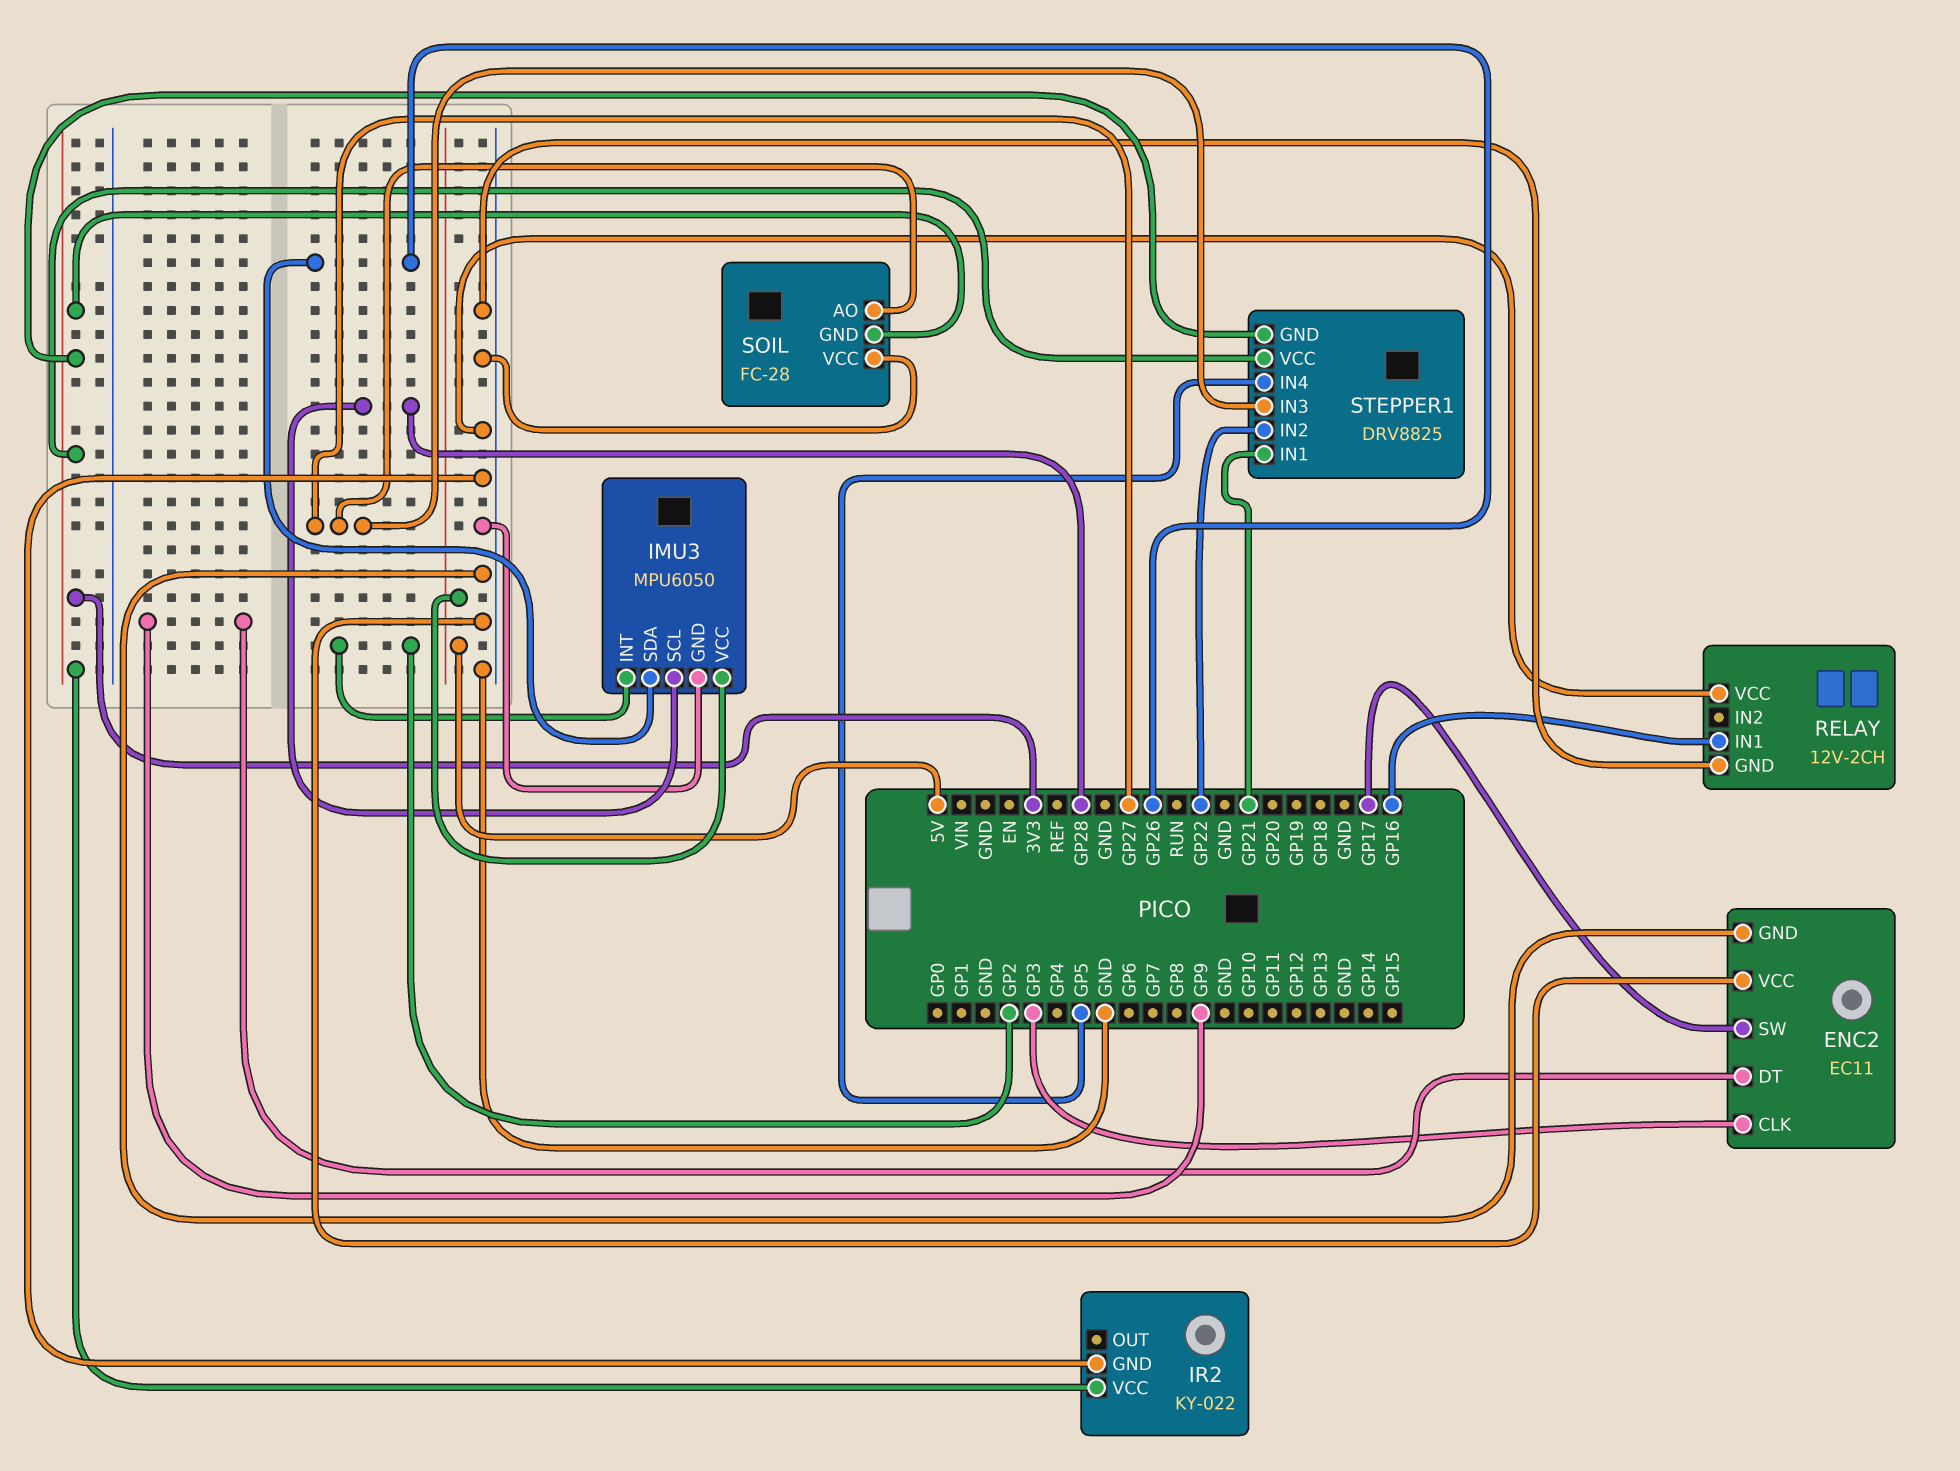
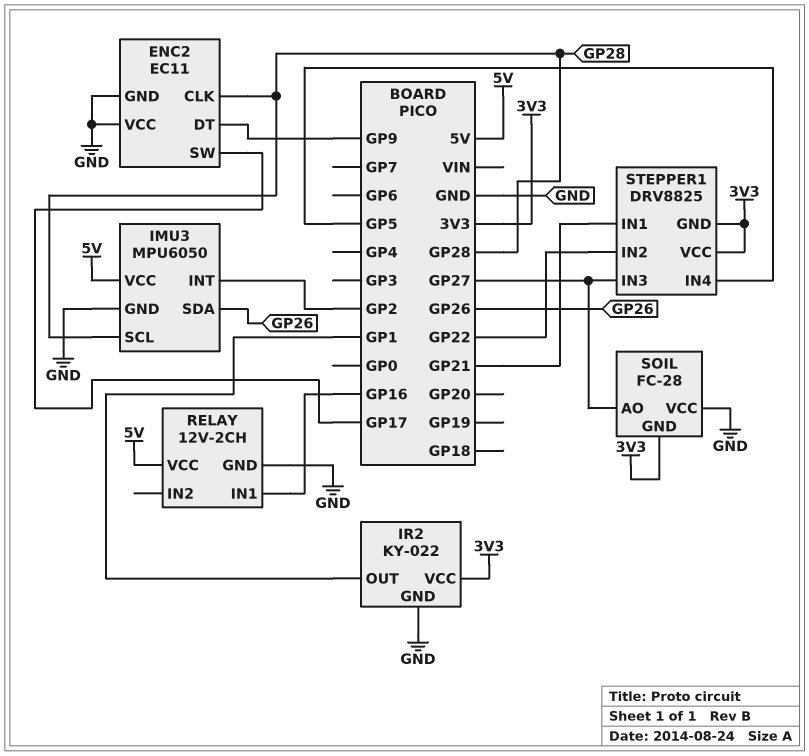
ENC2 pin CLK: GP3 -> GP28
IR2 pin OUT: none -> GP1
RELAY pin VCC: GND -> 5V

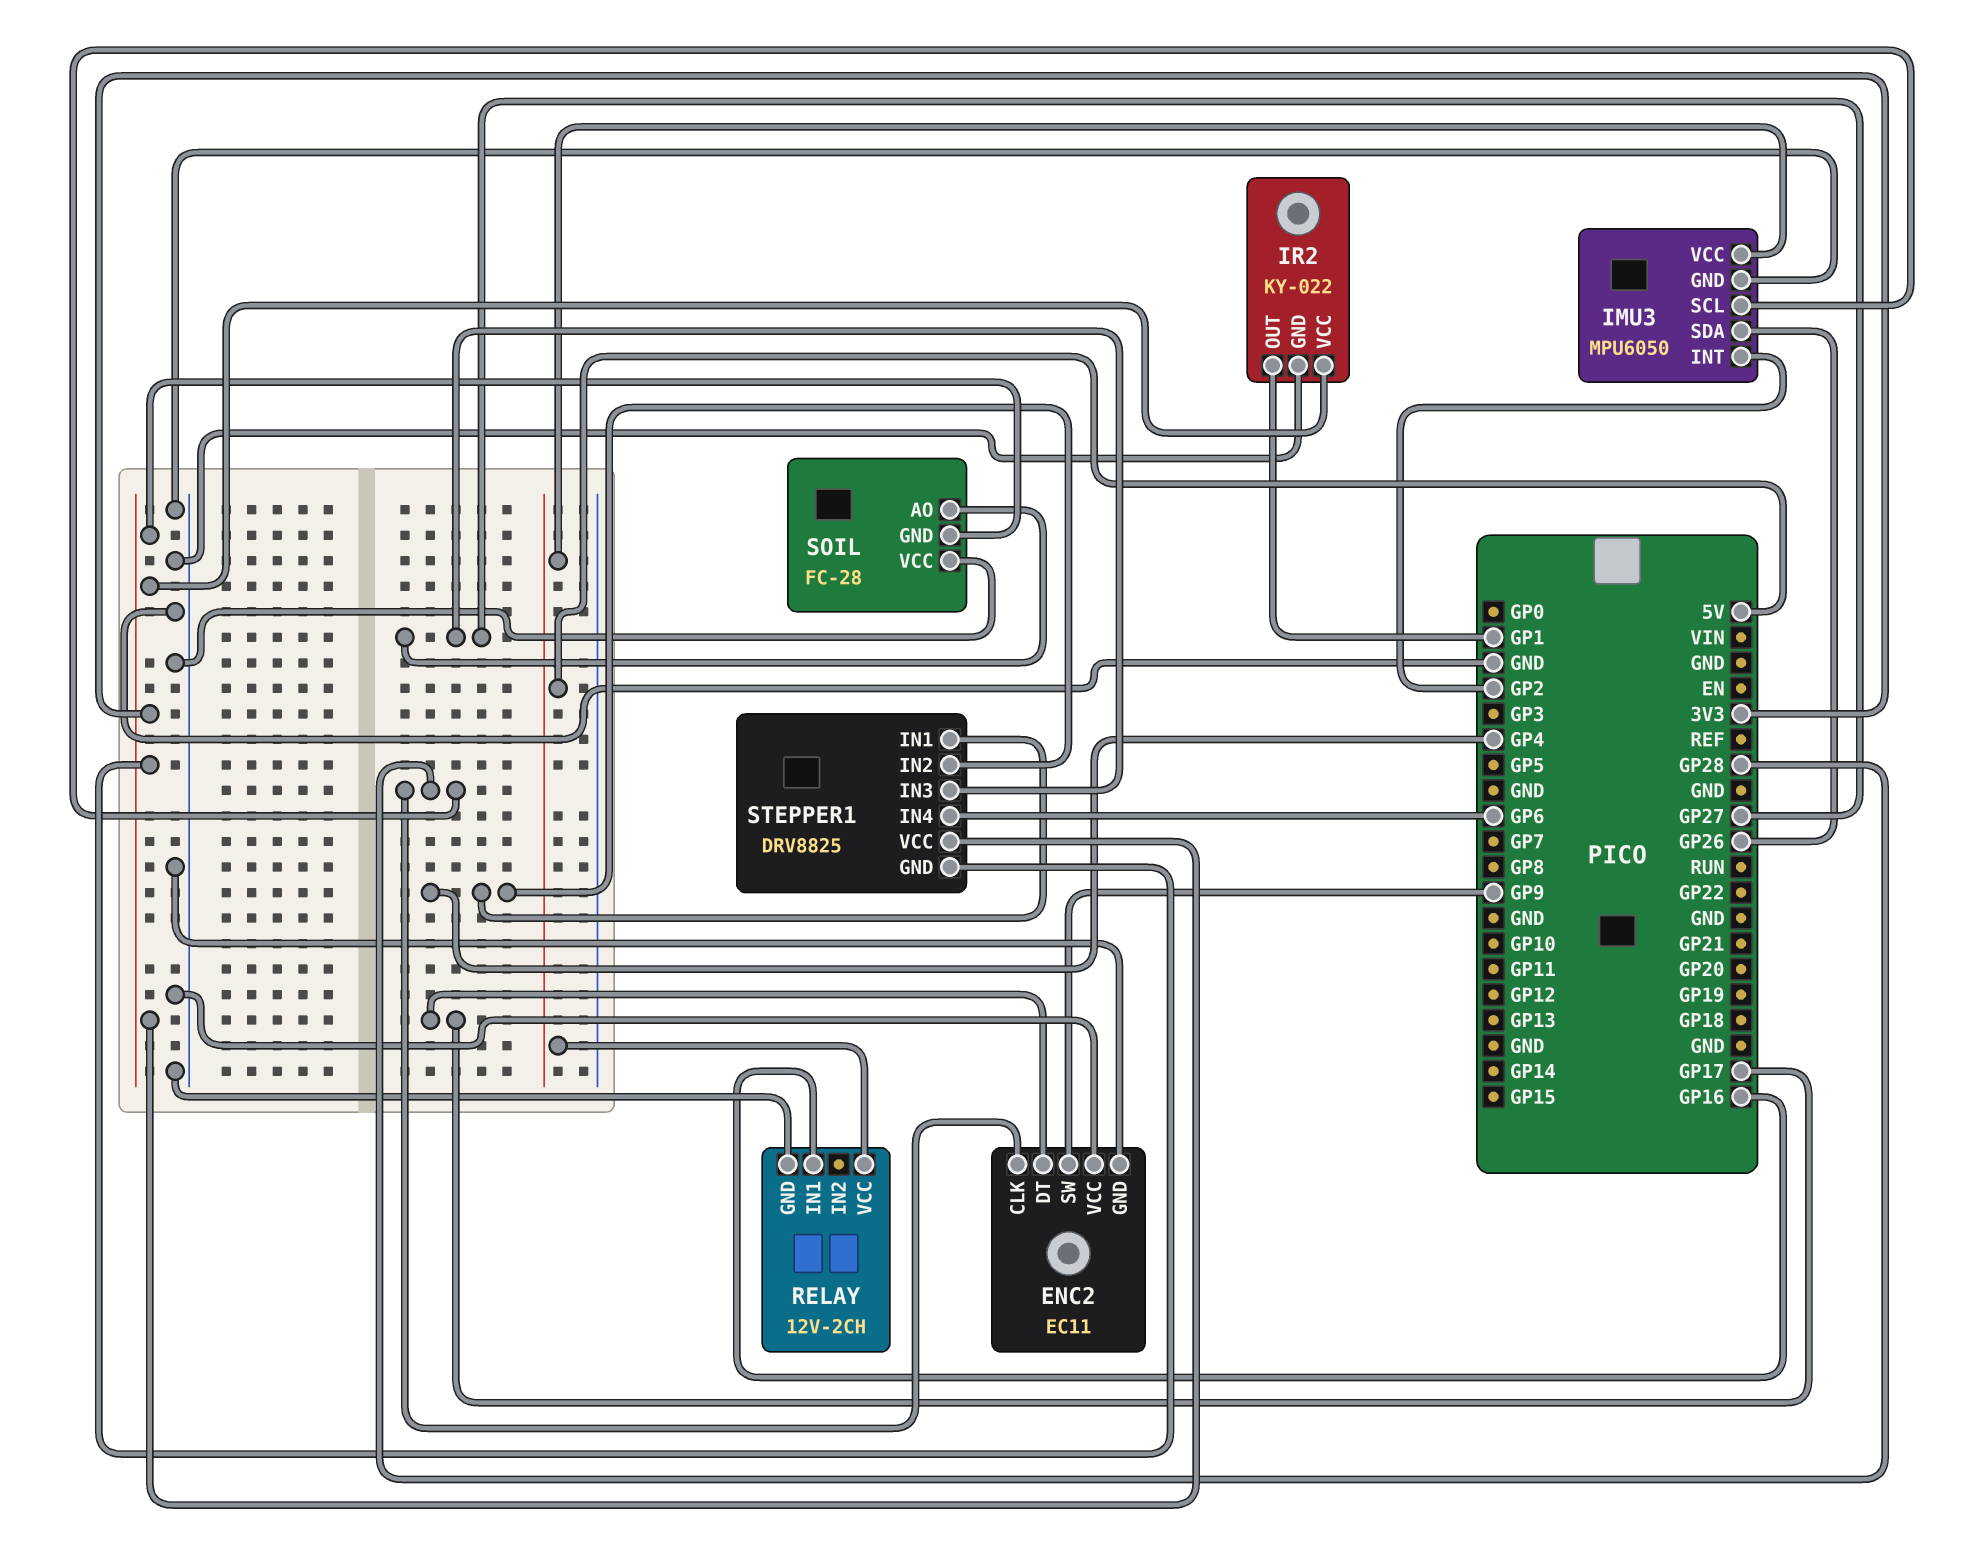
ENC2 pin DT: GP9 -> GP17
ENC2 pin SW: GP17 -> GP9
STEPPER1 pin IN1: GP21 -> GP4
STEPPER1 pin IN2: GP22 -> GP4
STEPPER1 pin IN4: GP5 -> GP6

